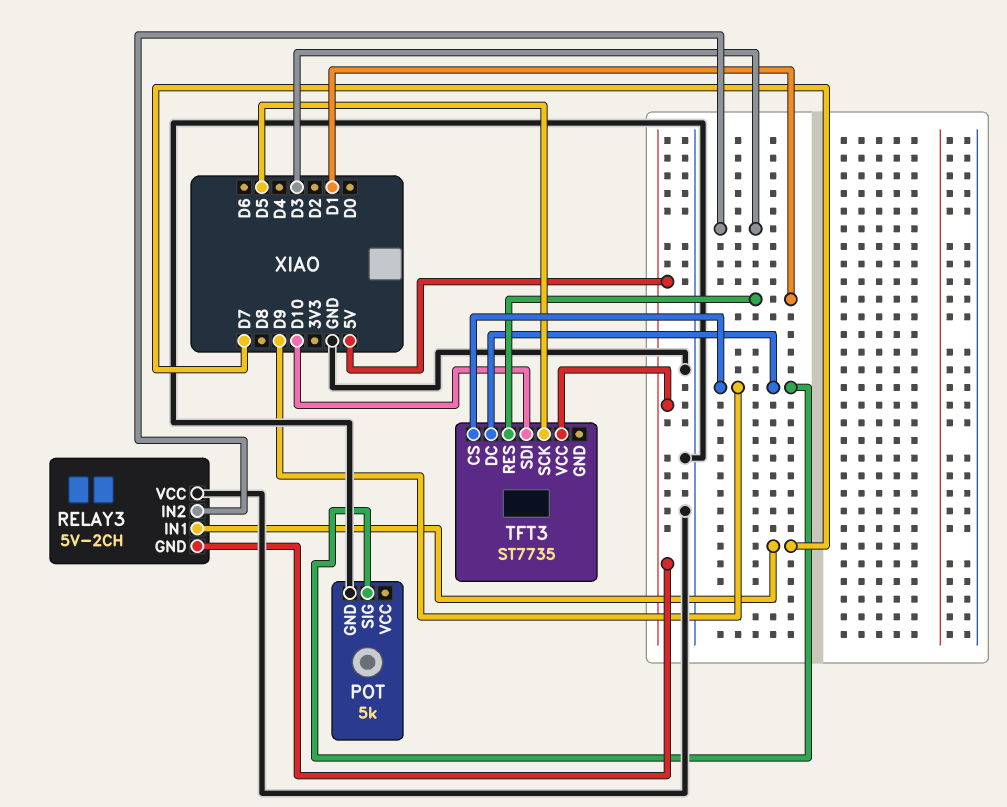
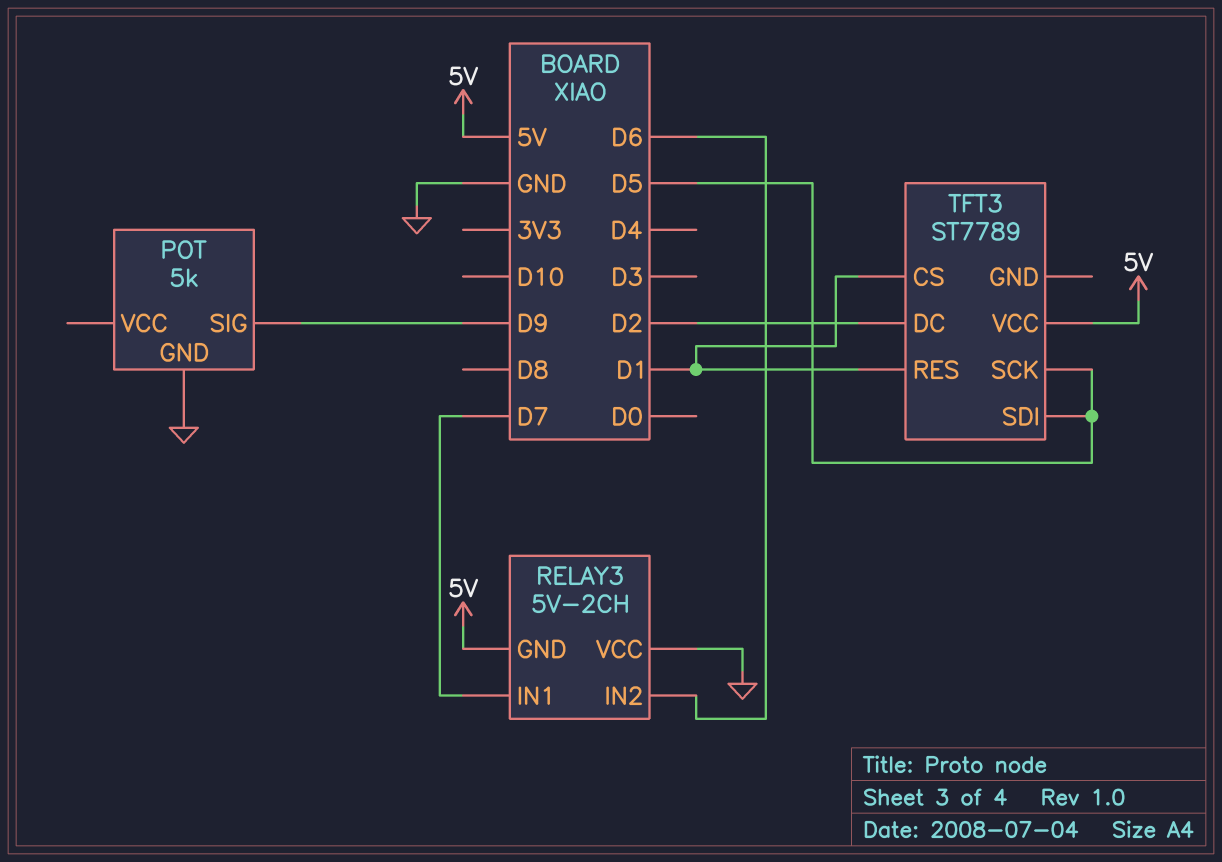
RELAY3 pin IN2: D3 -> D6
TFT3: ST7735 -> ST7789
TFT3 pin CS: D9 -> D1
TFT3 pin DC: D9 -> D2
TFT3 pin SDI: D10 -> D5

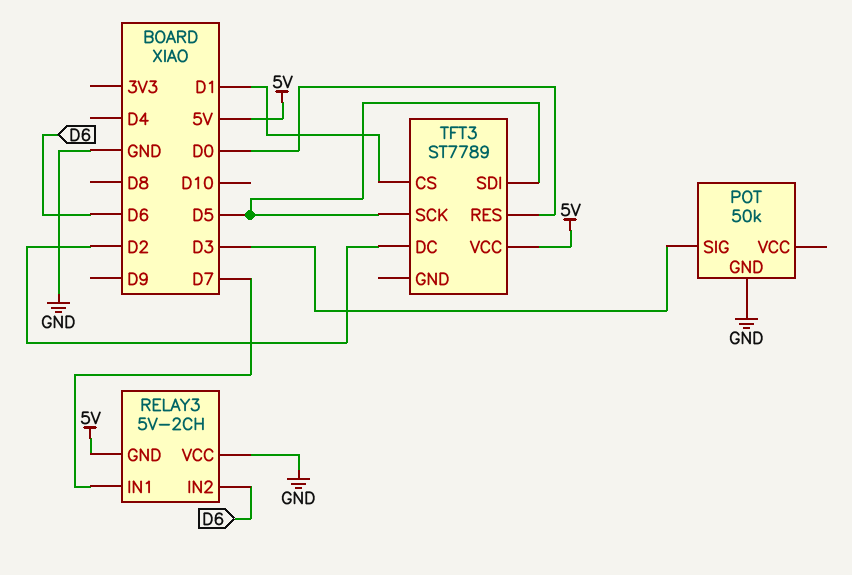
POT: 5k -> 50k
POT pin SIG: D9 -> D3
TFT3 pin RES: D1 -> D0

